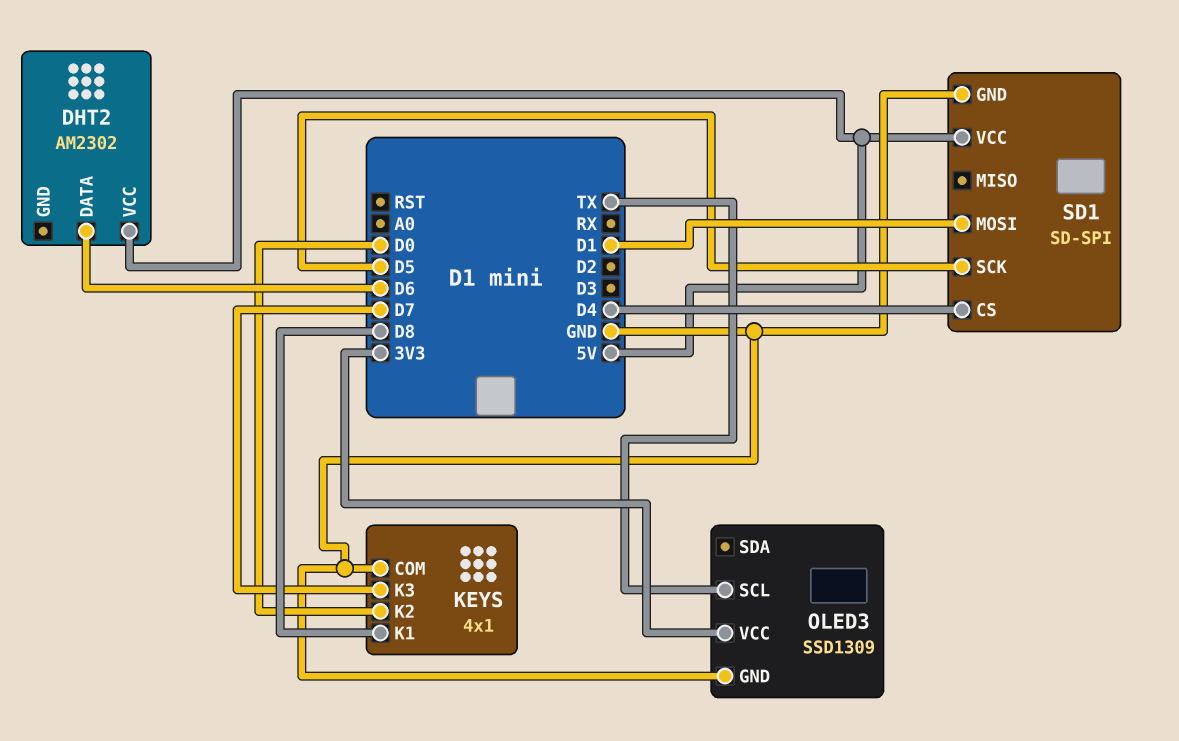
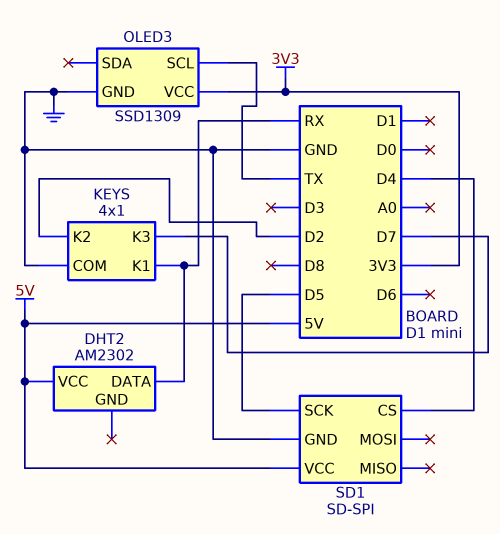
DHT2 pin DATA: D6 -> RX
KEYS pin K1: D8 -> RX
KEYS pin K2: D0 -> D2
SD1 pin MOSI: D1 -> none

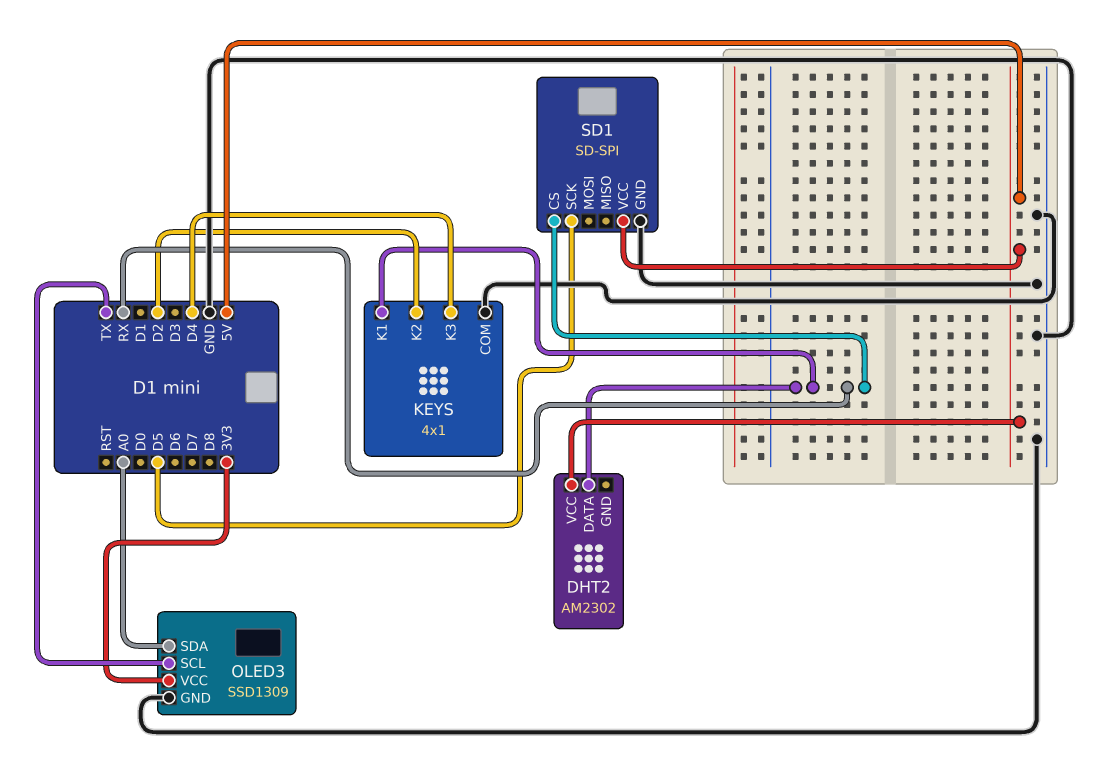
KEYS pin K3: D7 -> D4
OLED3 pin SDA: none -> A0
SD1 pin CS: D4 -> RX

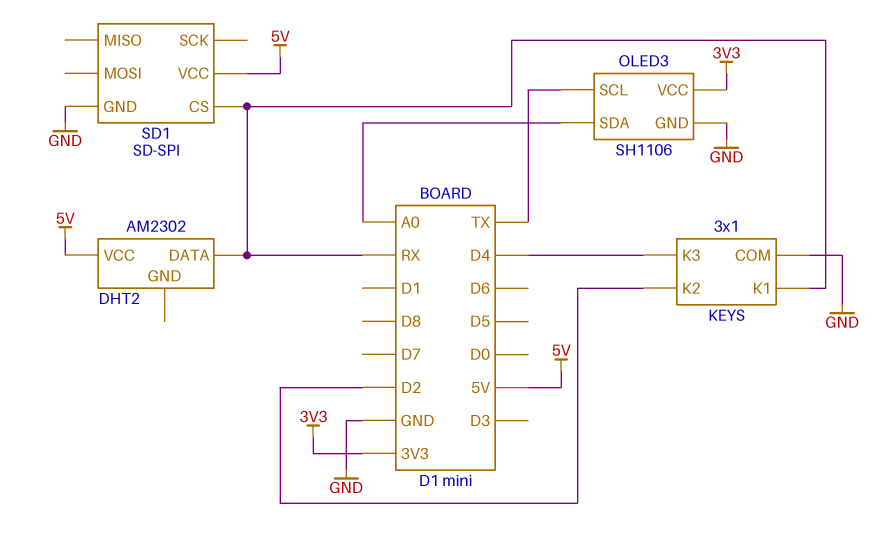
KEYS: 4x1 -> 3x1
OLED3: SSD1309 -> SH1106
SD1 pin SCK: D5 -> none

